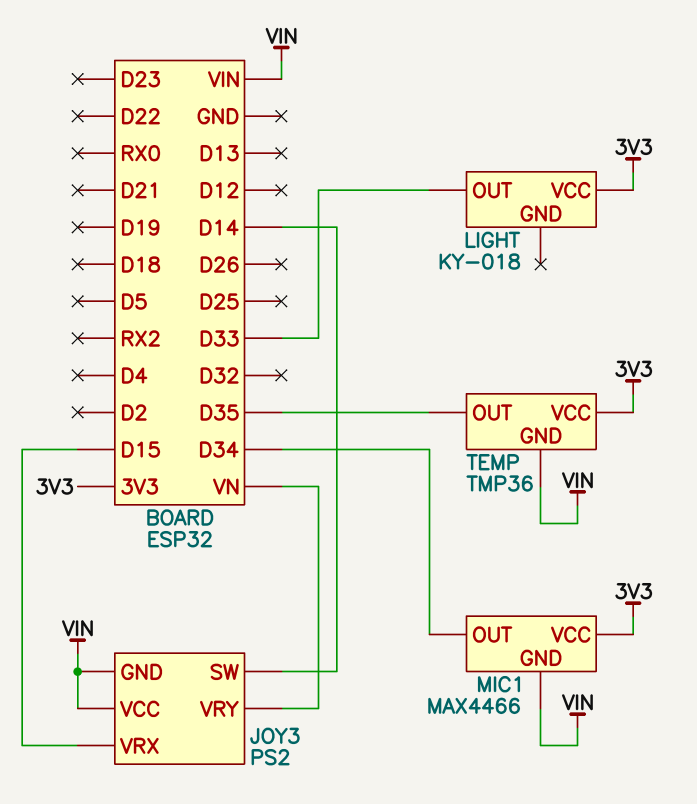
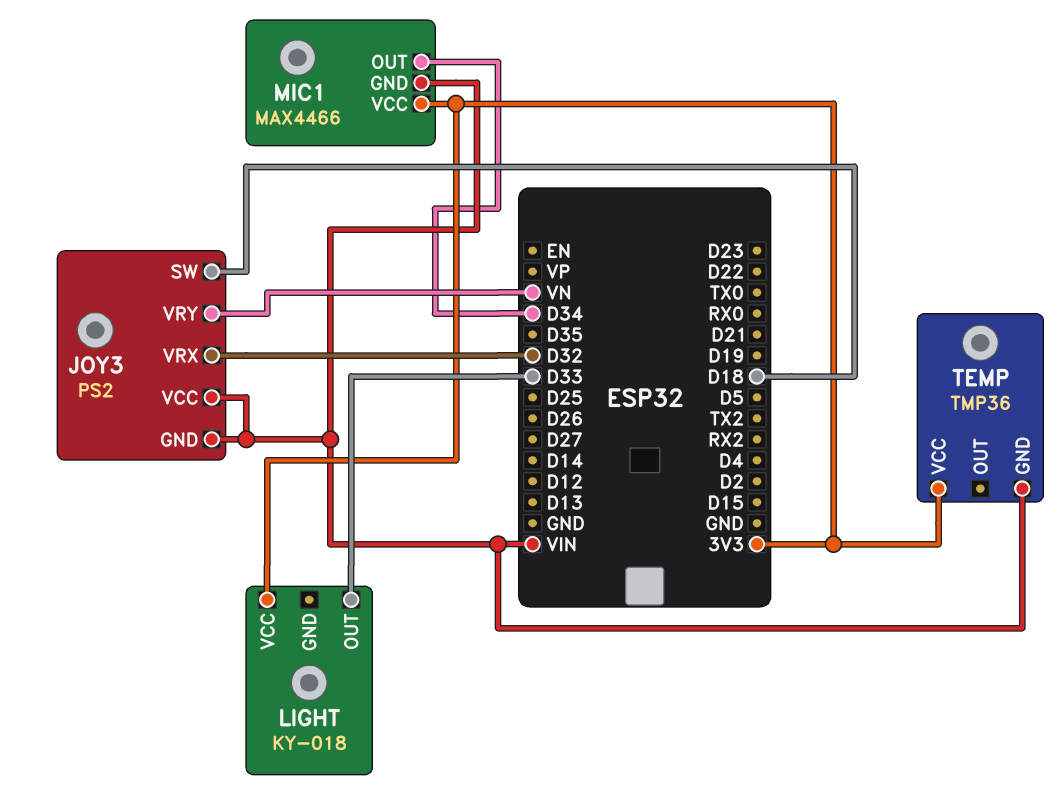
JOY3 pin SW: D14 -> D18
JOY3 pin VRX: D15 -> D32
TEMP pin OUT: D35 -> none

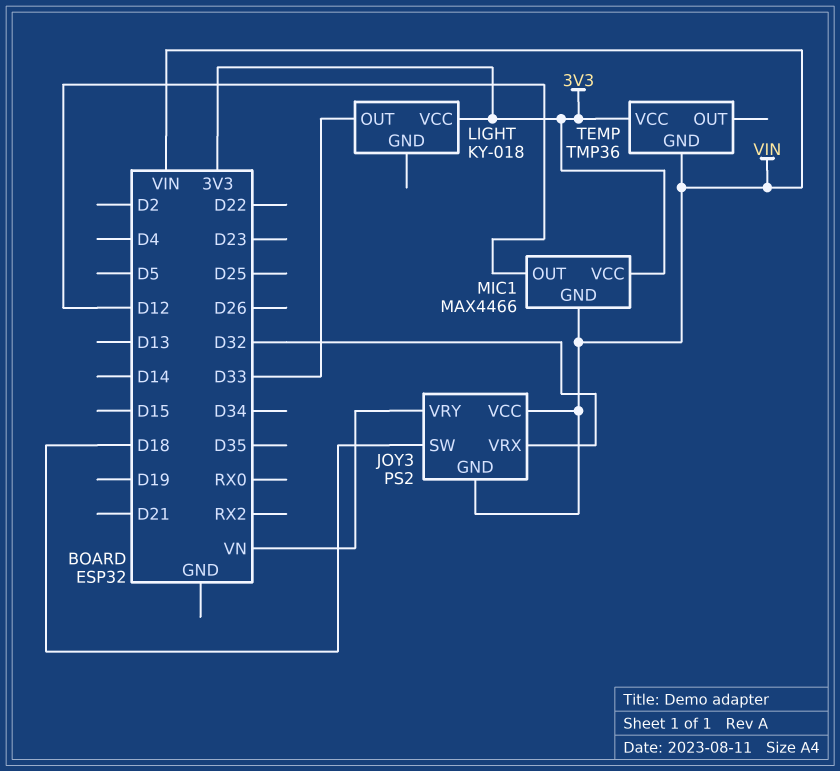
MIC1 pin OUT: D34 -> D12

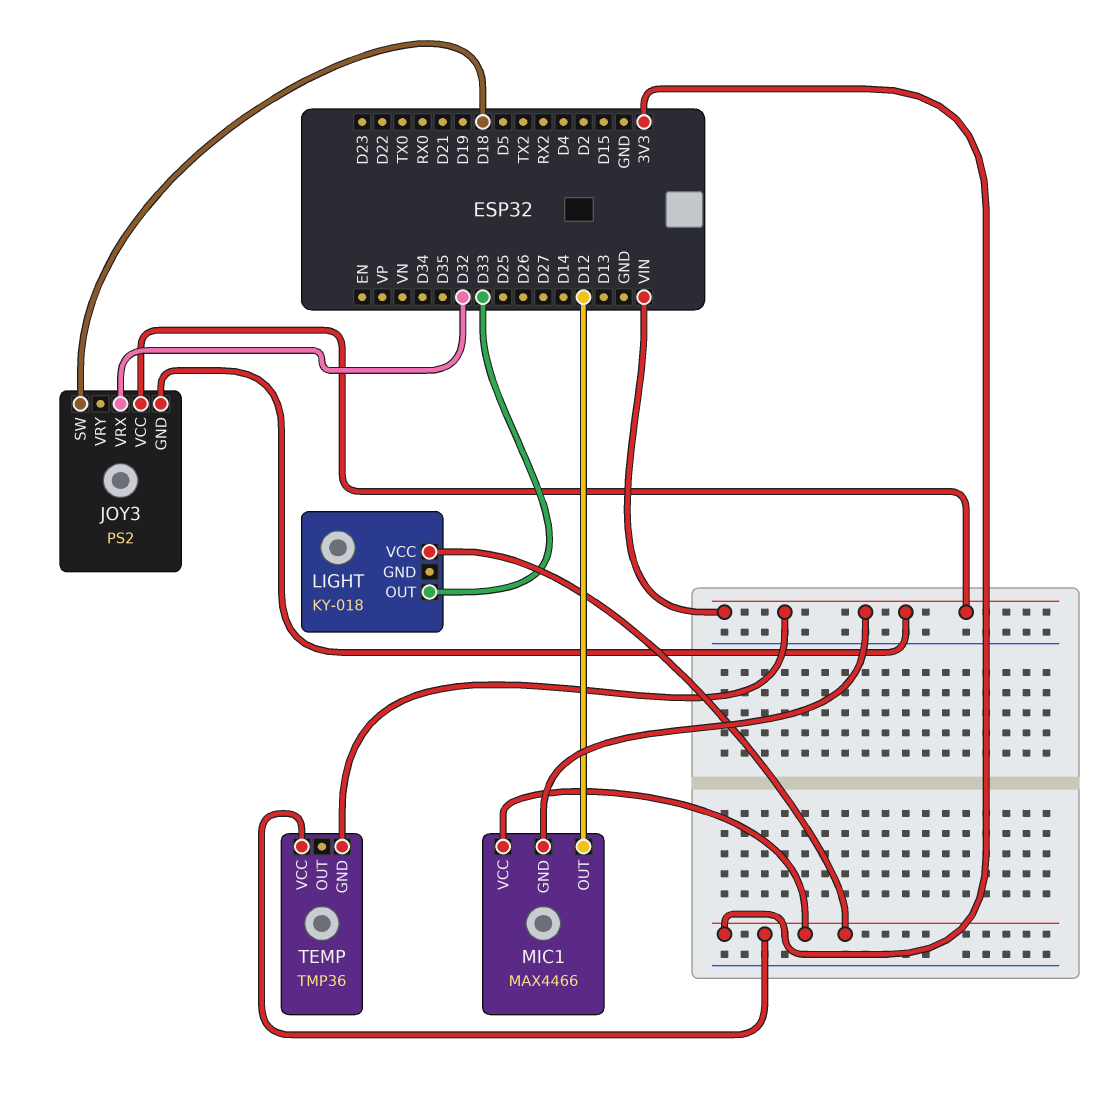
JOY3 pin VRY: VN -> none

